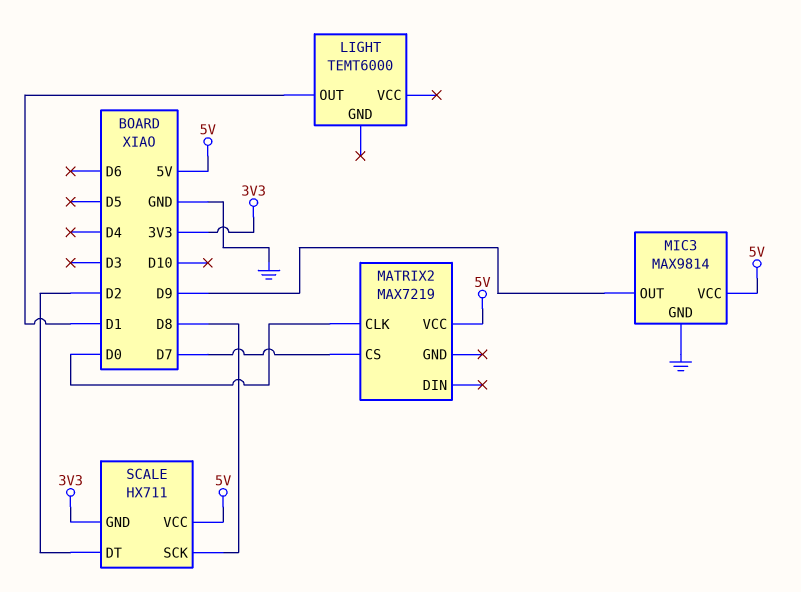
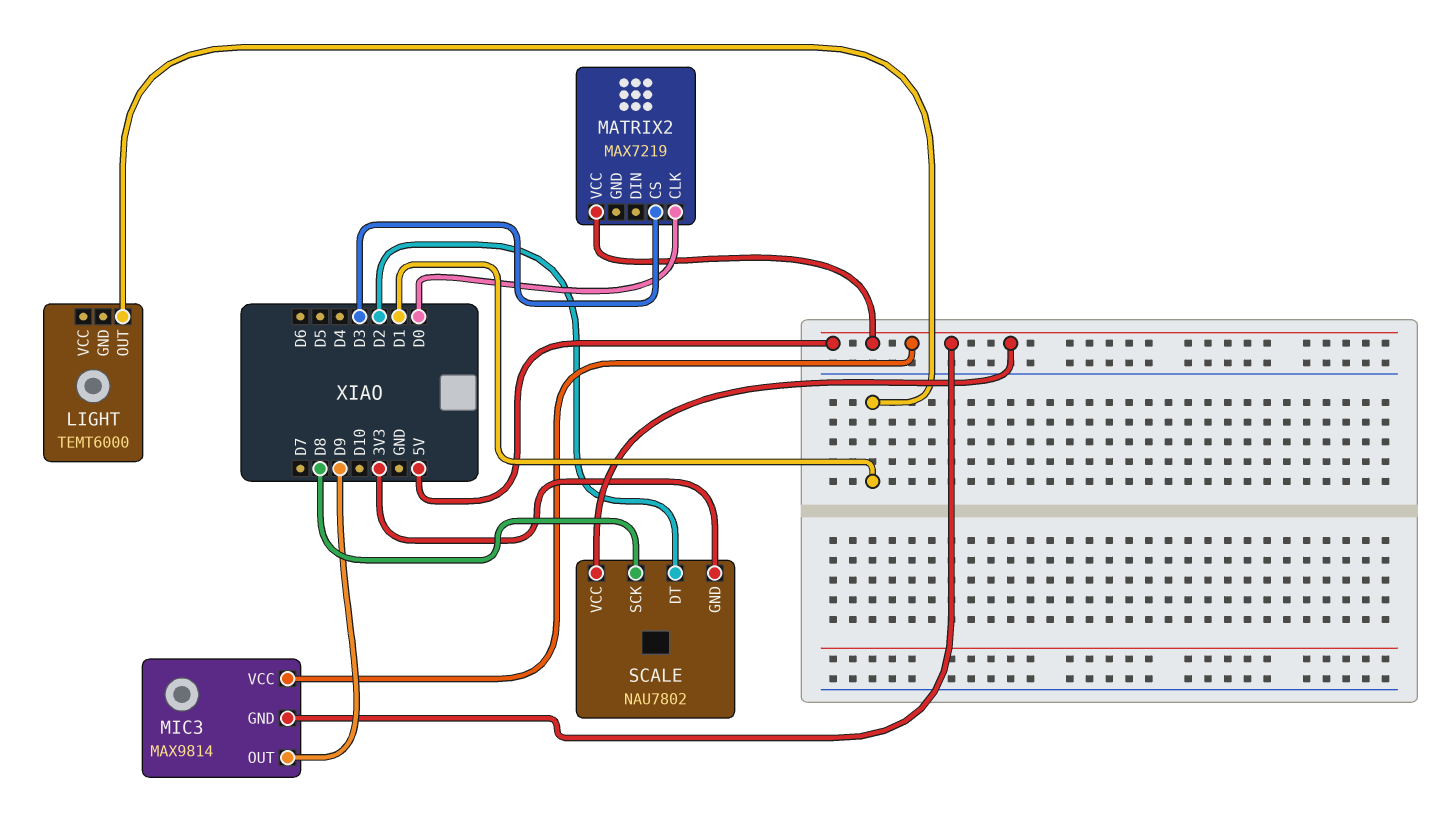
MATRIX2 pin CS: D7 -> D3
MIC3 pin GND: GND -> 5V
SCALE: HX711 -> NAU7802

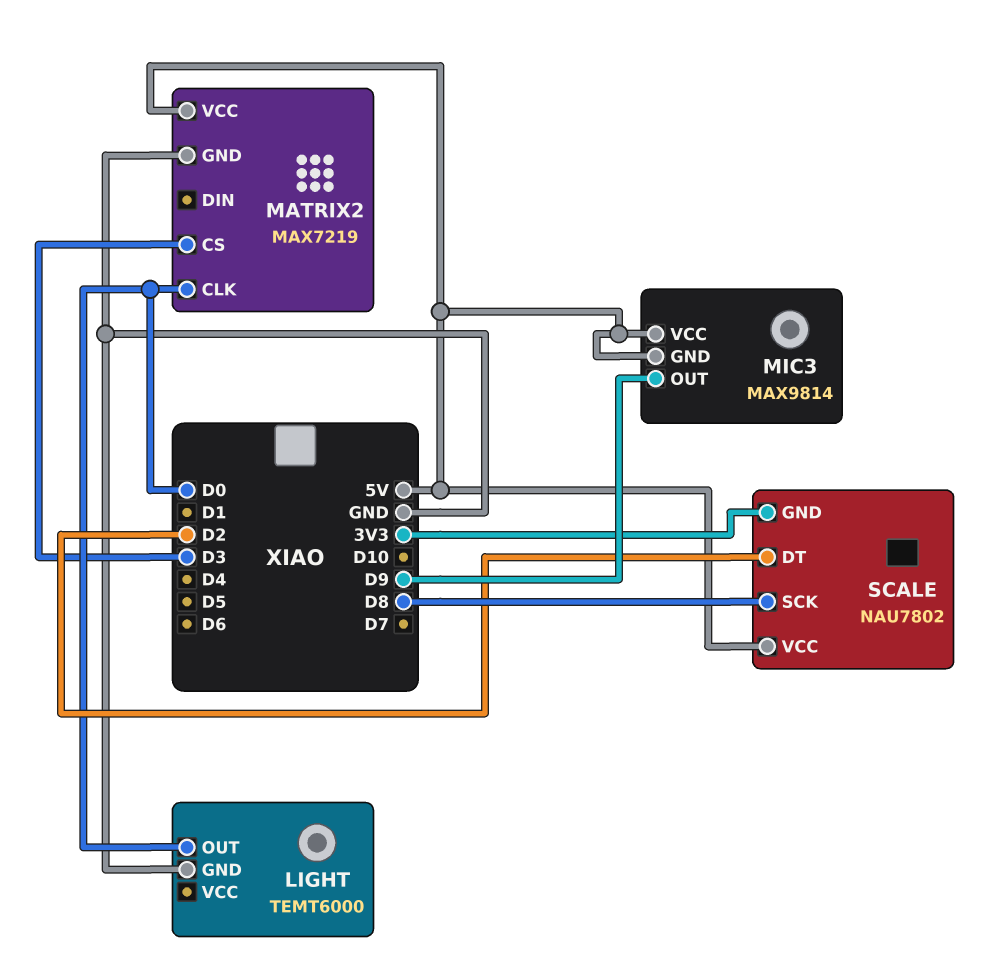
LIGHT pin GND: none -> GND
LIGHT pin OUT: D1 -> D0
MATRIX2 pin GND: none -> GND

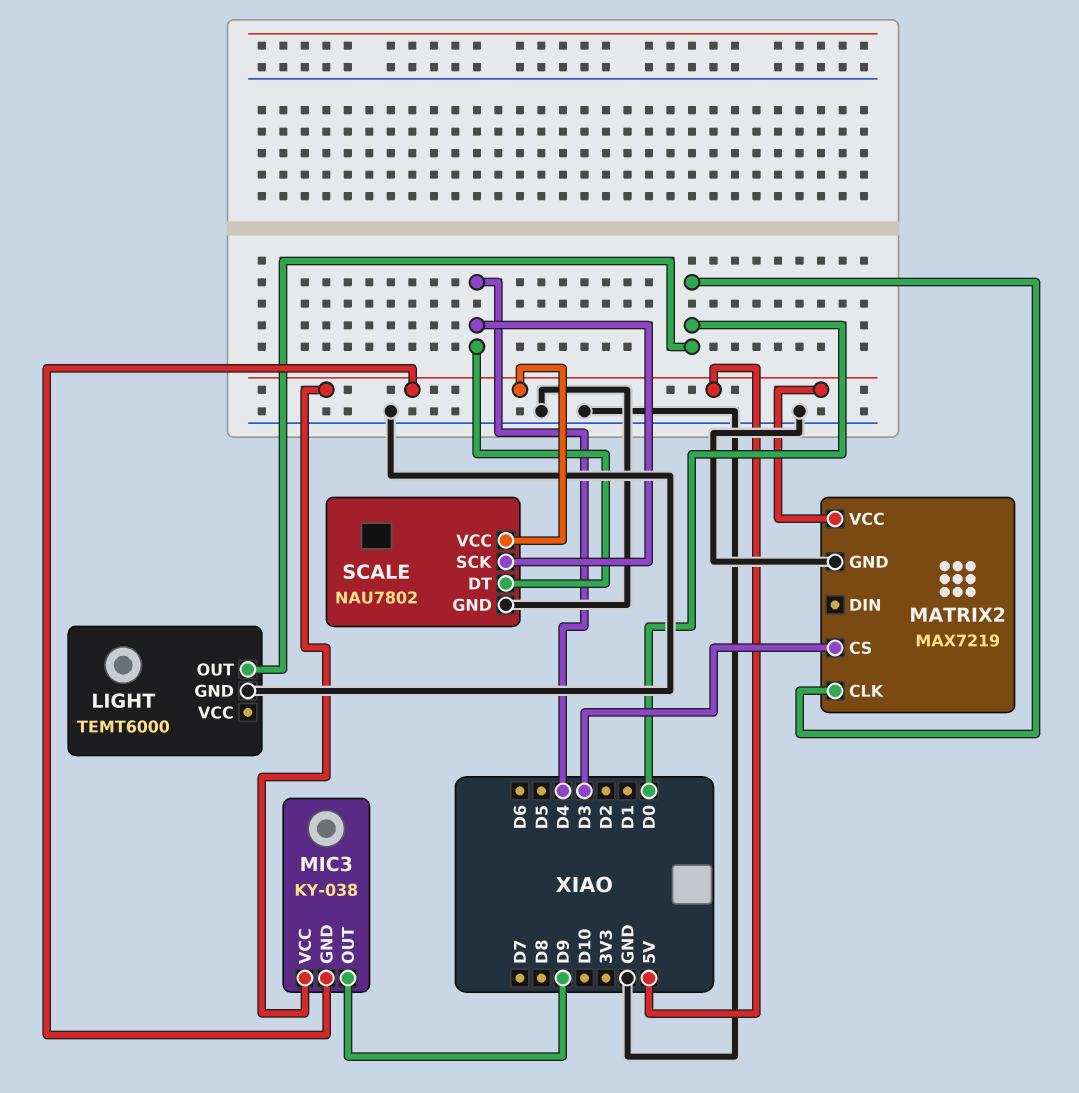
MIC3: MAX9814 -> KY-038
SCALE pin DT: D2 -> D4
SCALE pin GND: 3V3 -> GND
SCALE pin SCK: D8 -> D4

